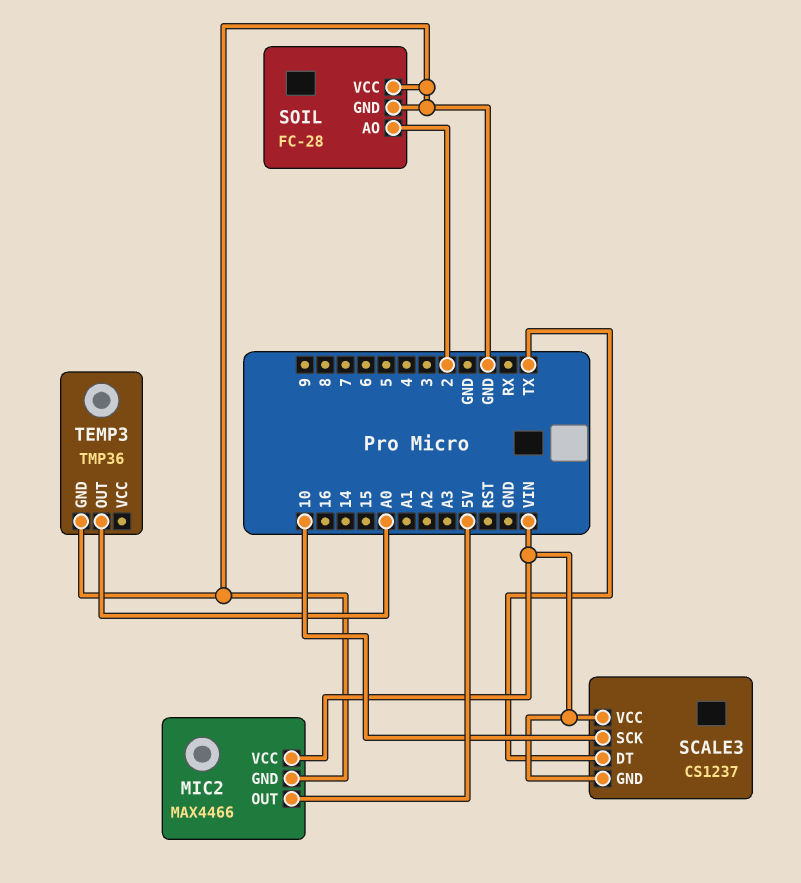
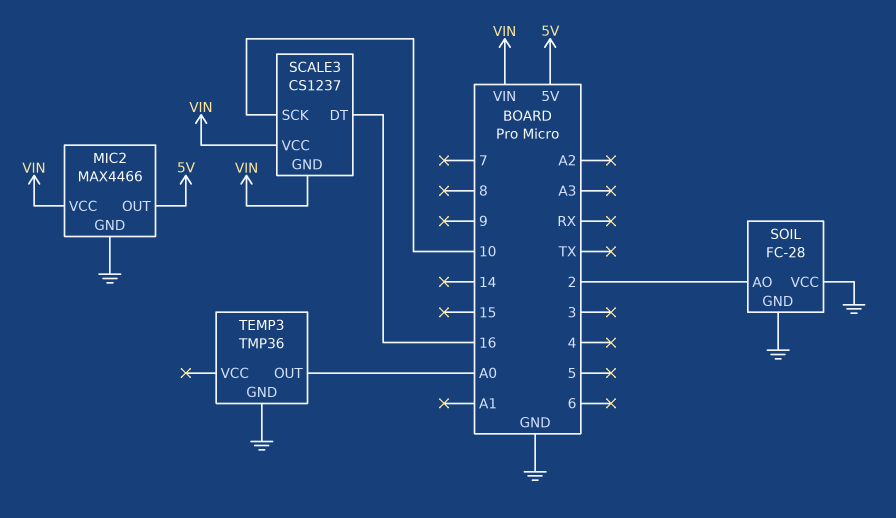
SCALE3 pin DT: TX -> 16

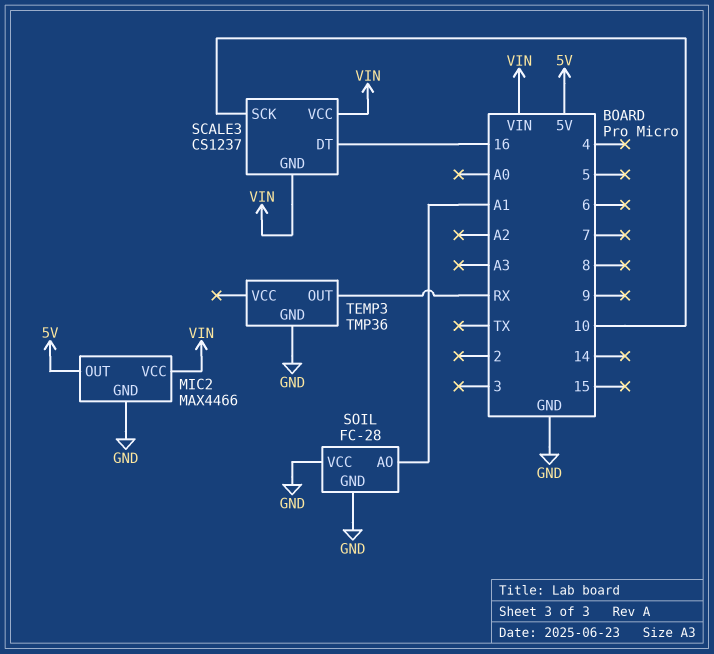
SOIL pin AO: 2 -> A1
TEMP3 pin OUT: A0 -> RX

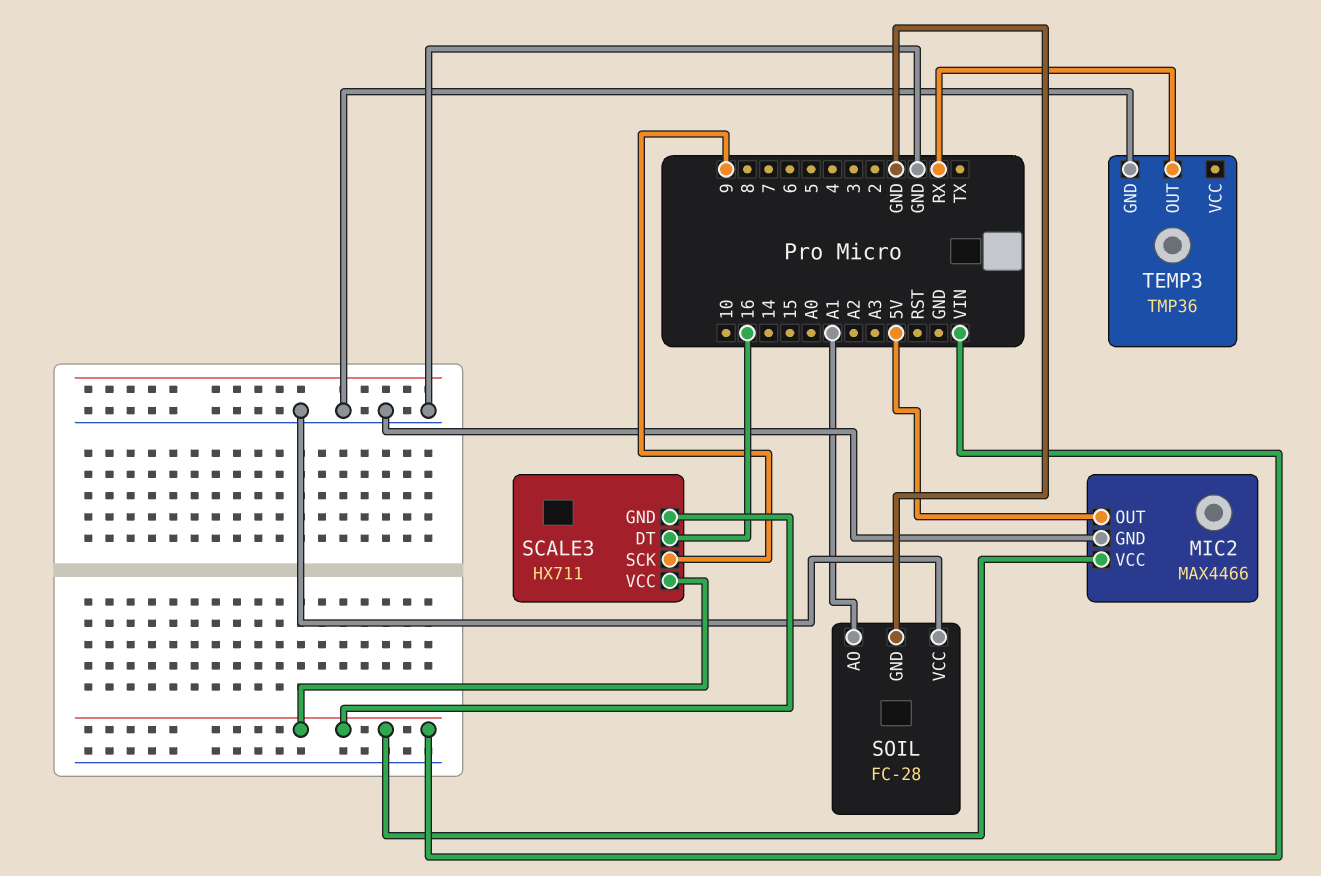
SCALE3: CS1237 -> HX711
SCALE3 pin SCK: 10 -> 9

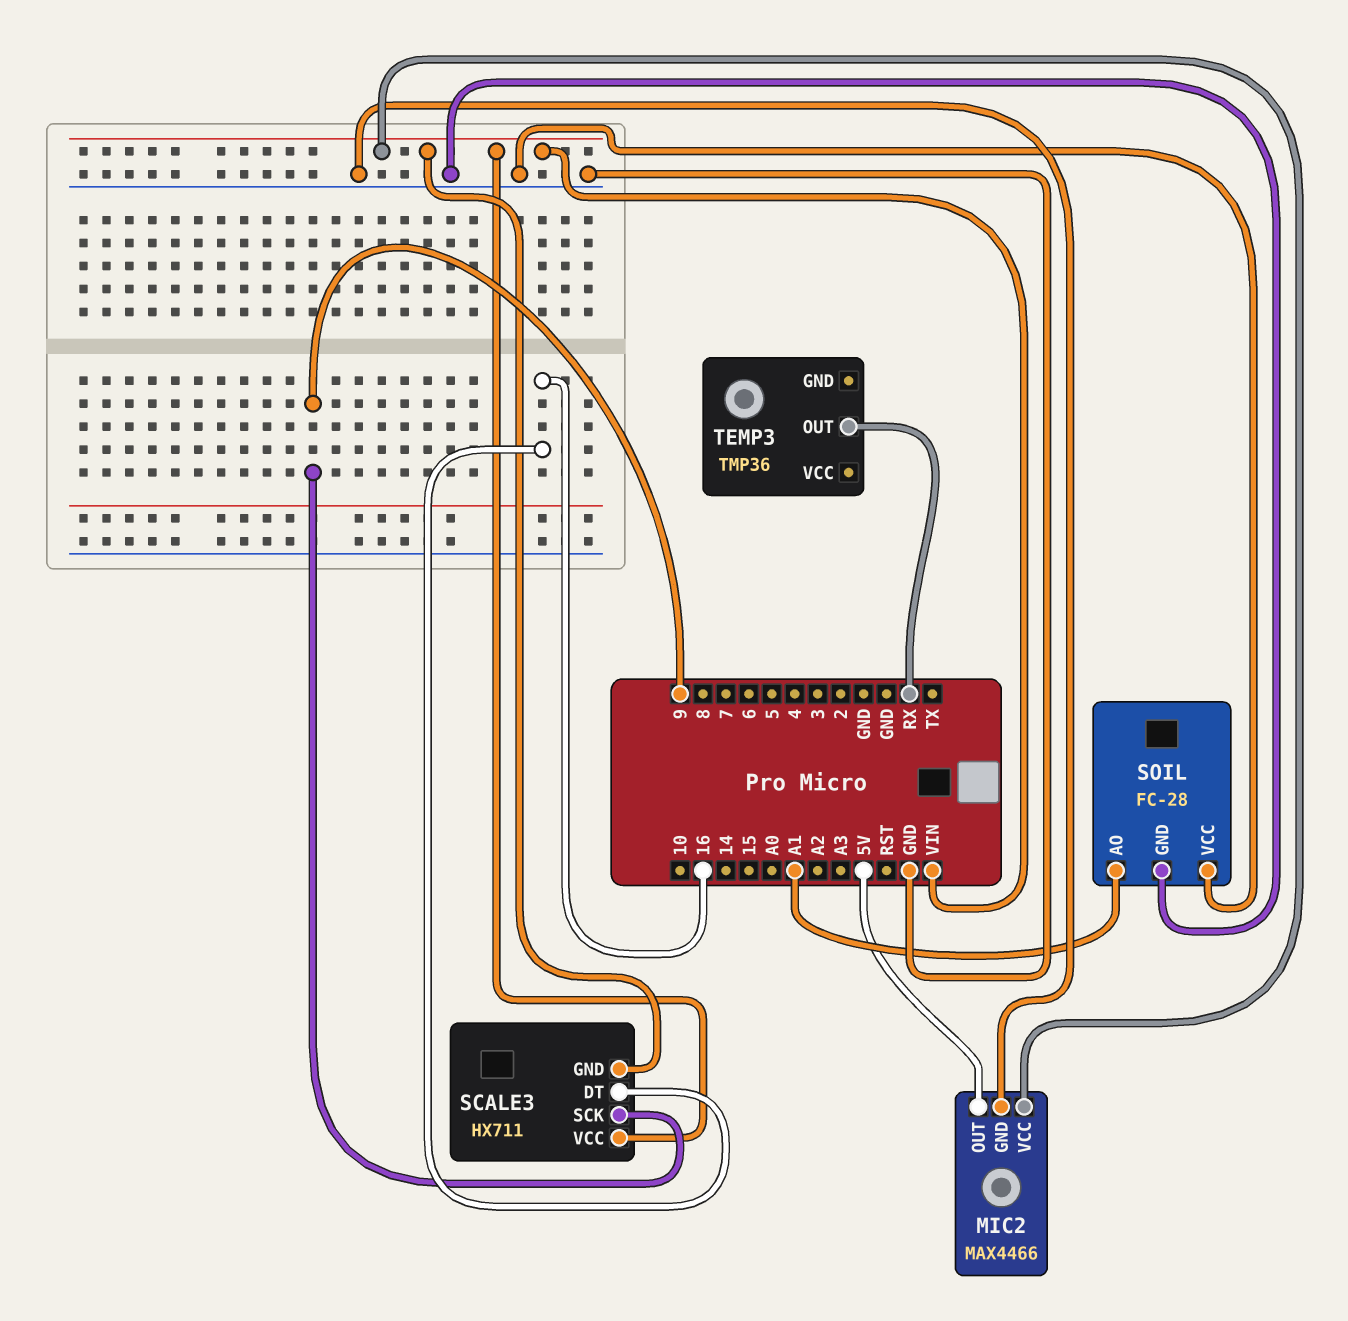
TEMP3 pin GND: GND -> none

